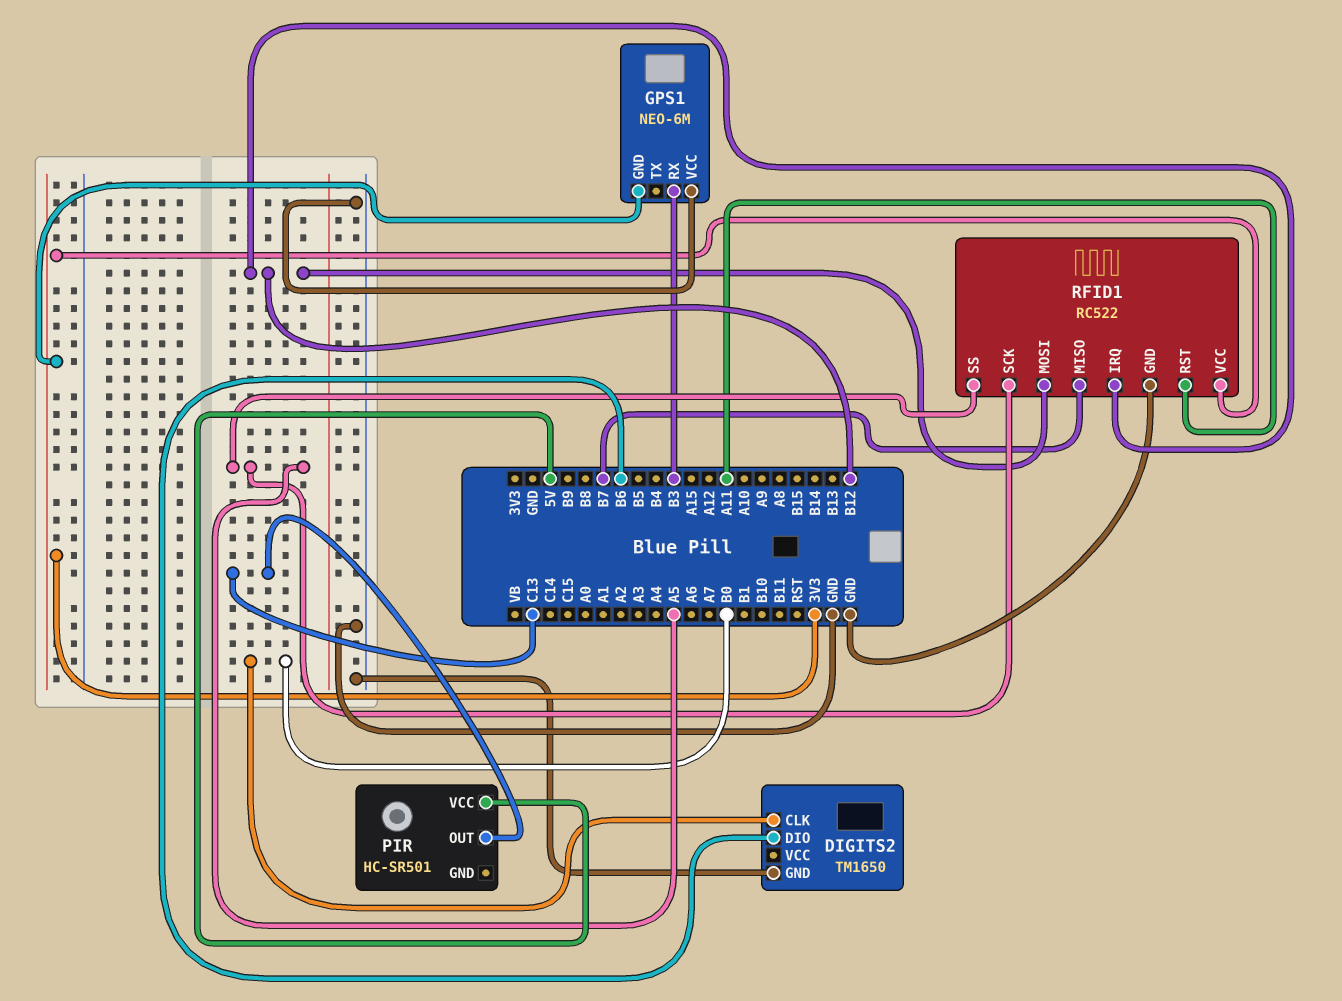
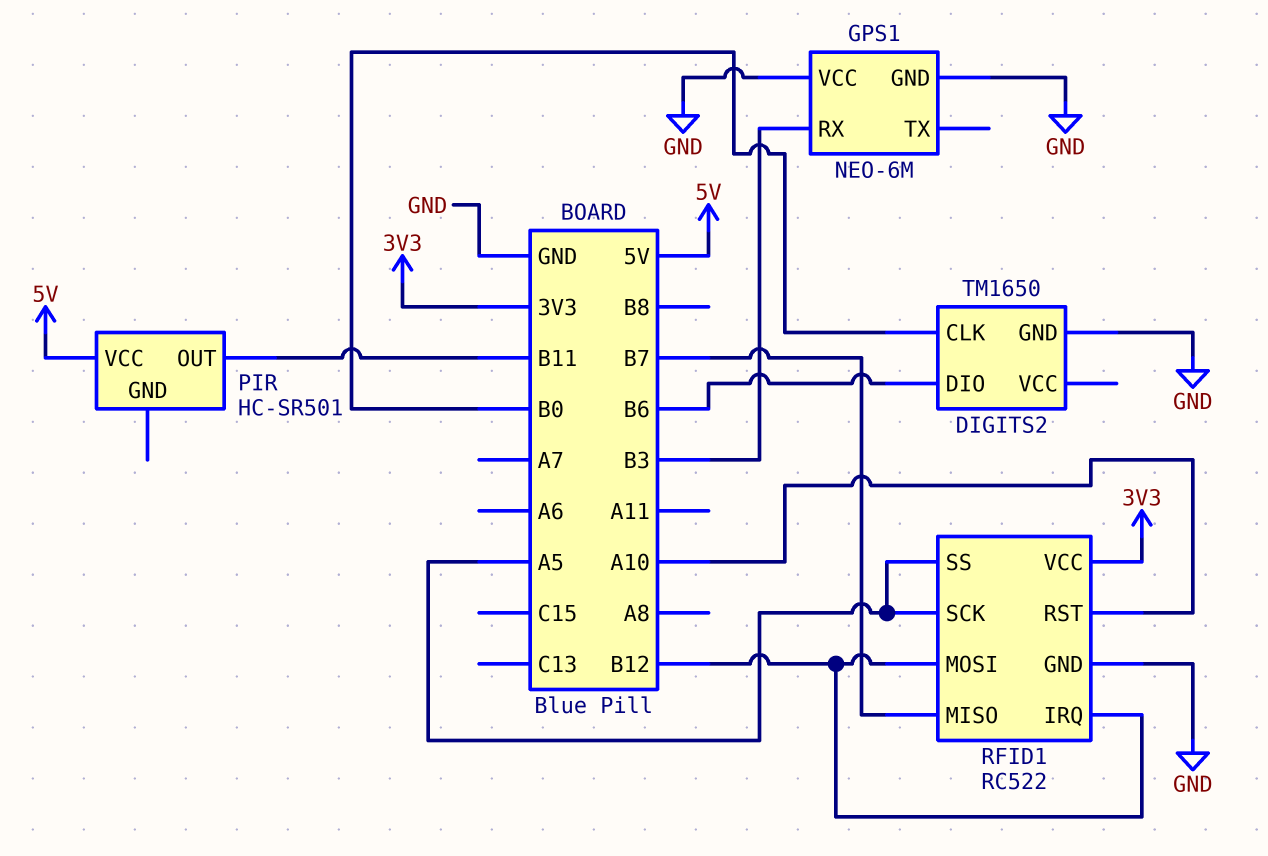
GPS1 pin GND: 3V3 -> GND
PIR pin OUT: C13 -> B11
RFID1 pin RST: A11 -> A10

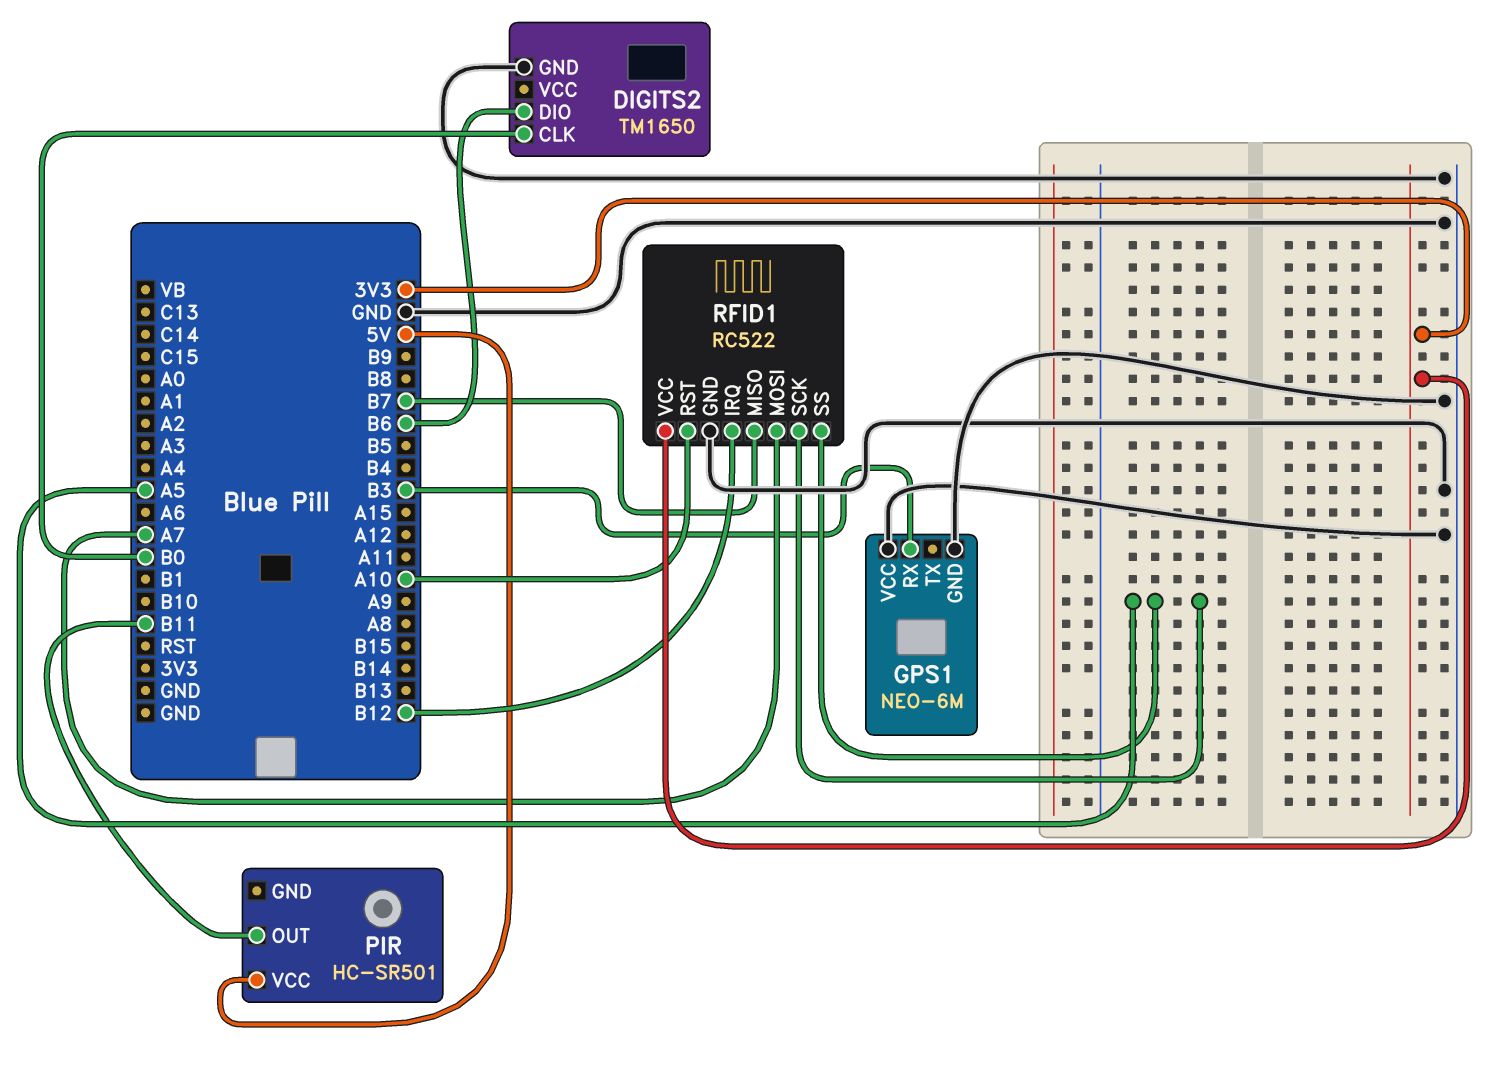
RFID1 pin MOSI: B12 -> A7

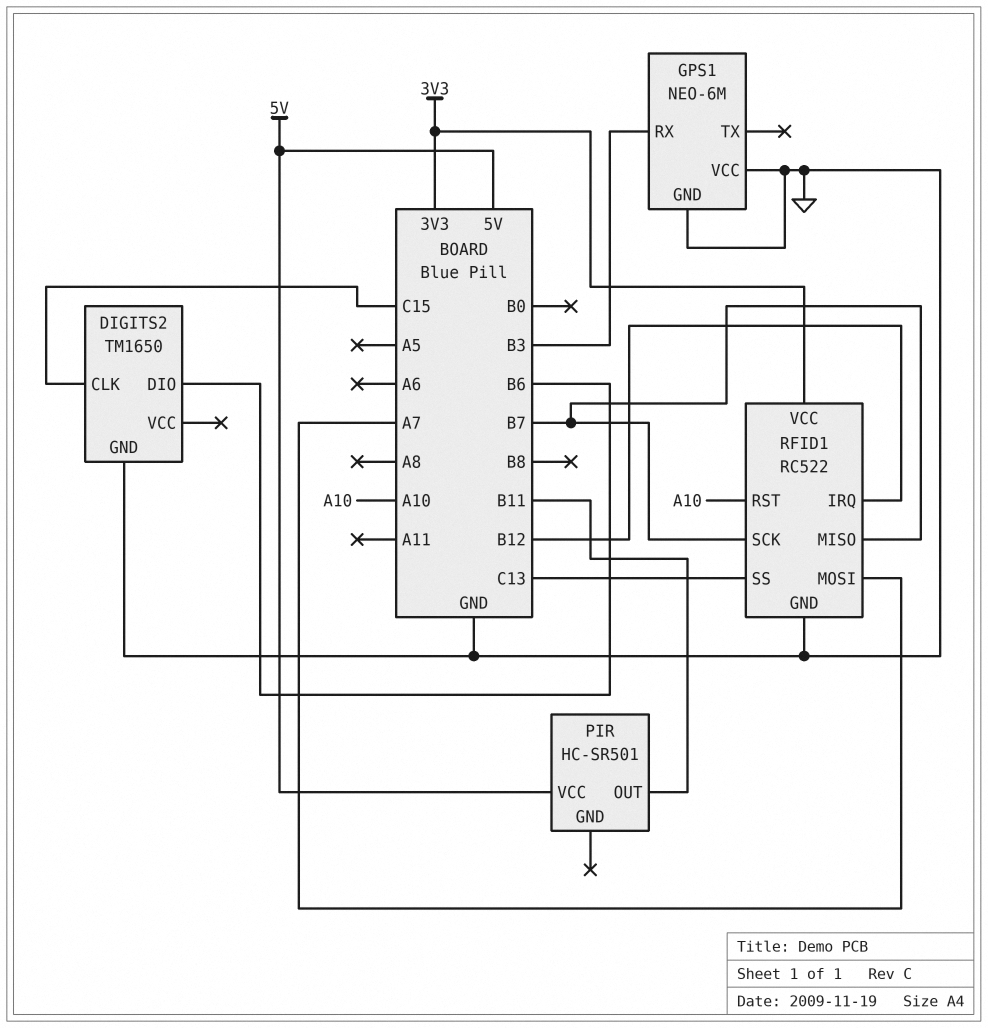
DIGITS2 pin CLK: B0 -> C15
RFID1 pin SCK: A5 -> B7
RFID1 pin SS: A5 -> C13

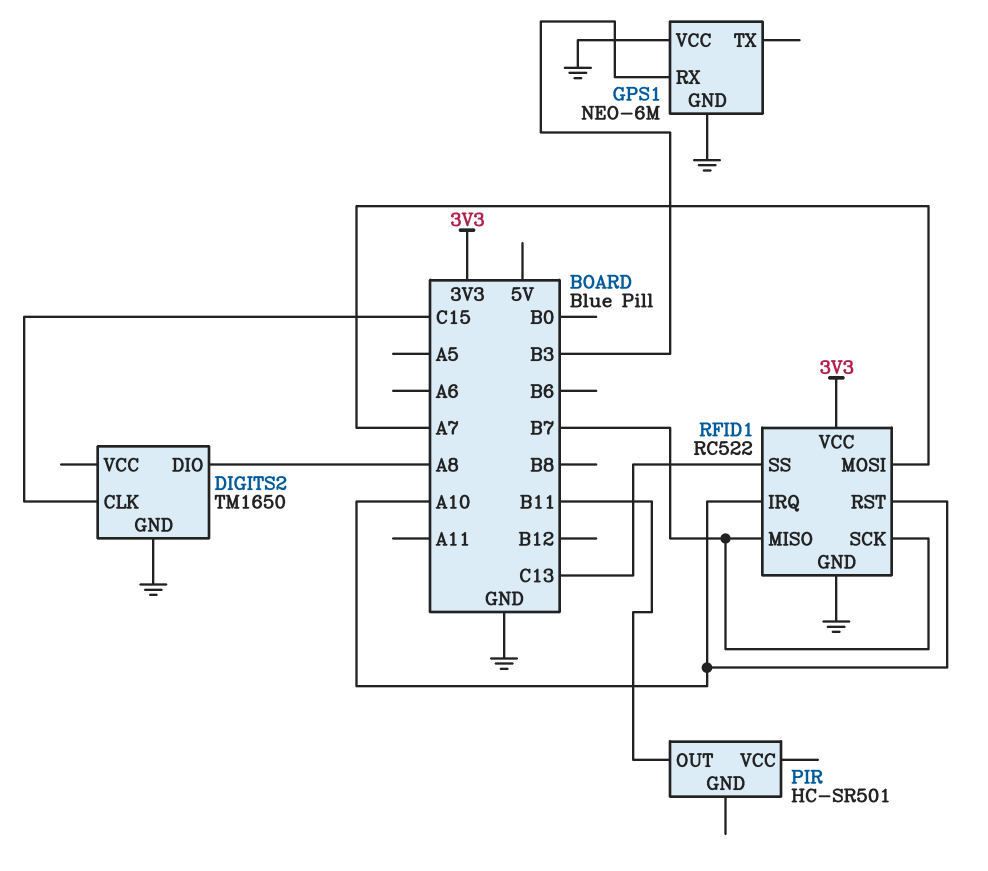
DIGITS2 pin DIO: B6 -> A8
PIR pin VCC: 5V -> none
RFID1 pin IRQ: B12 -> A10

